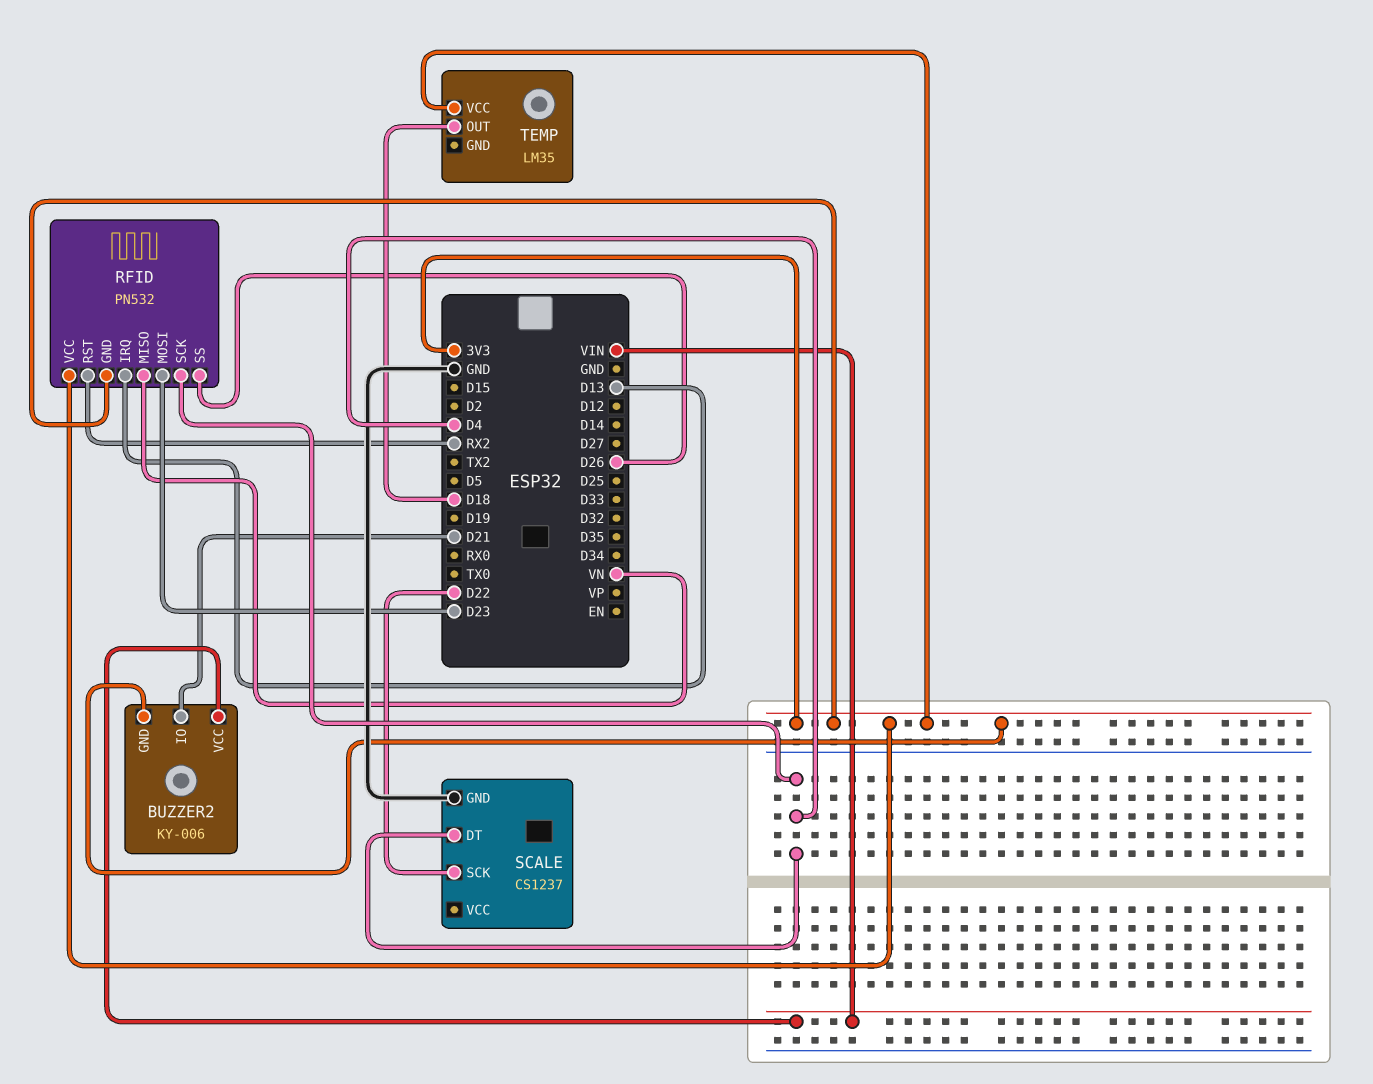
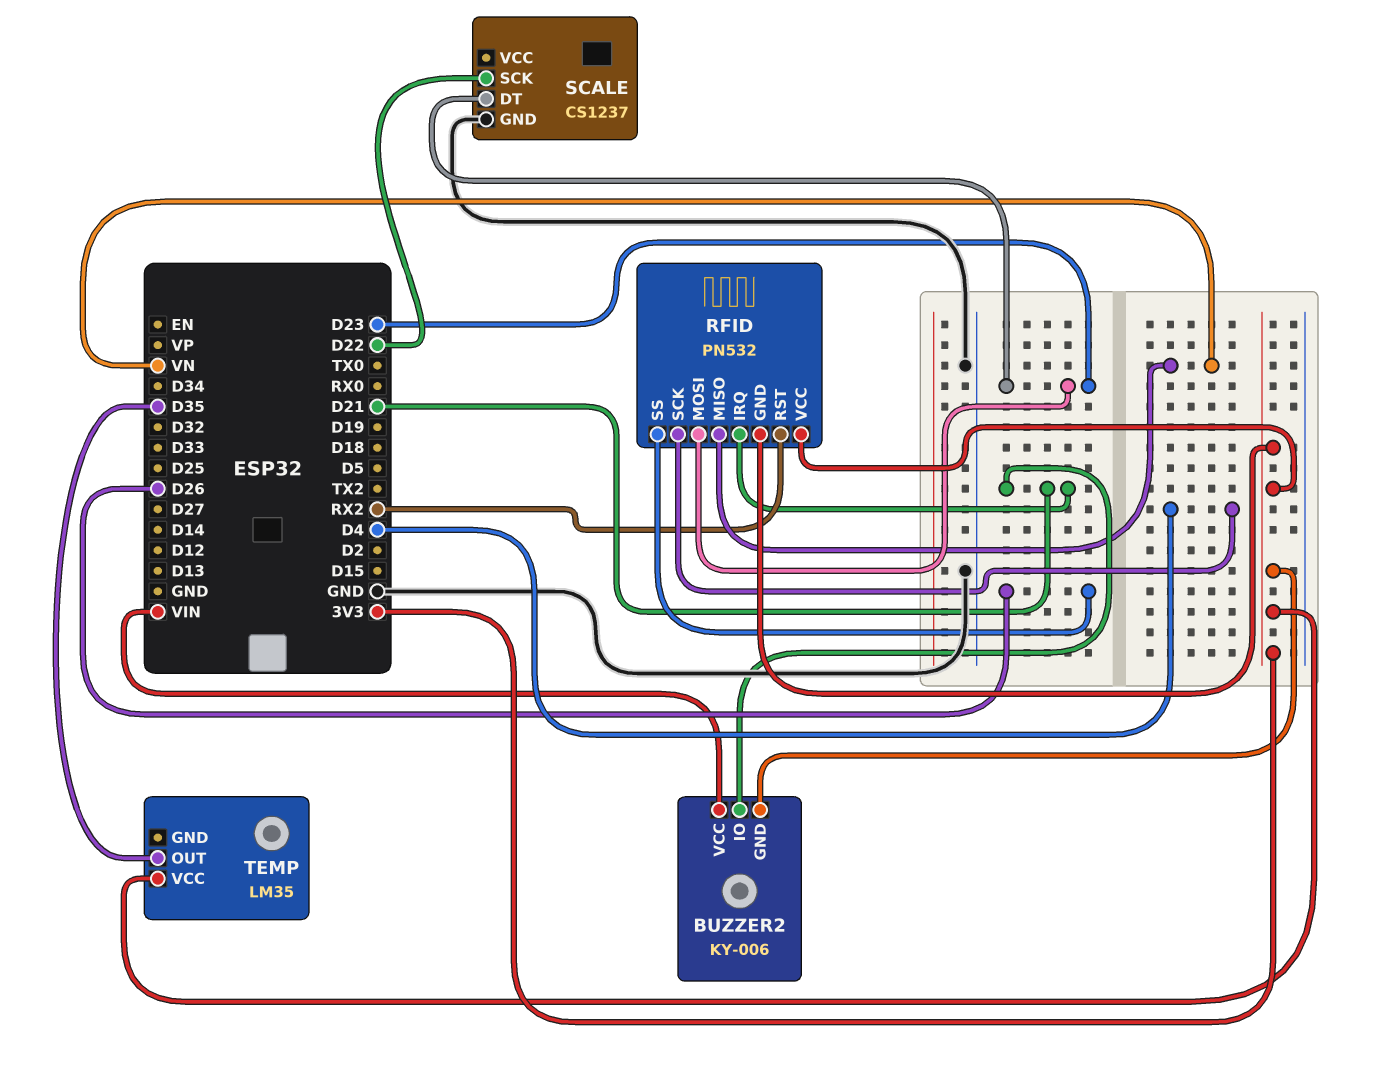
RFID pin IRQ: D13 -> D21
SCALE pin DT: D4 -> D23
TEMP pin OUT: D18 -> D35

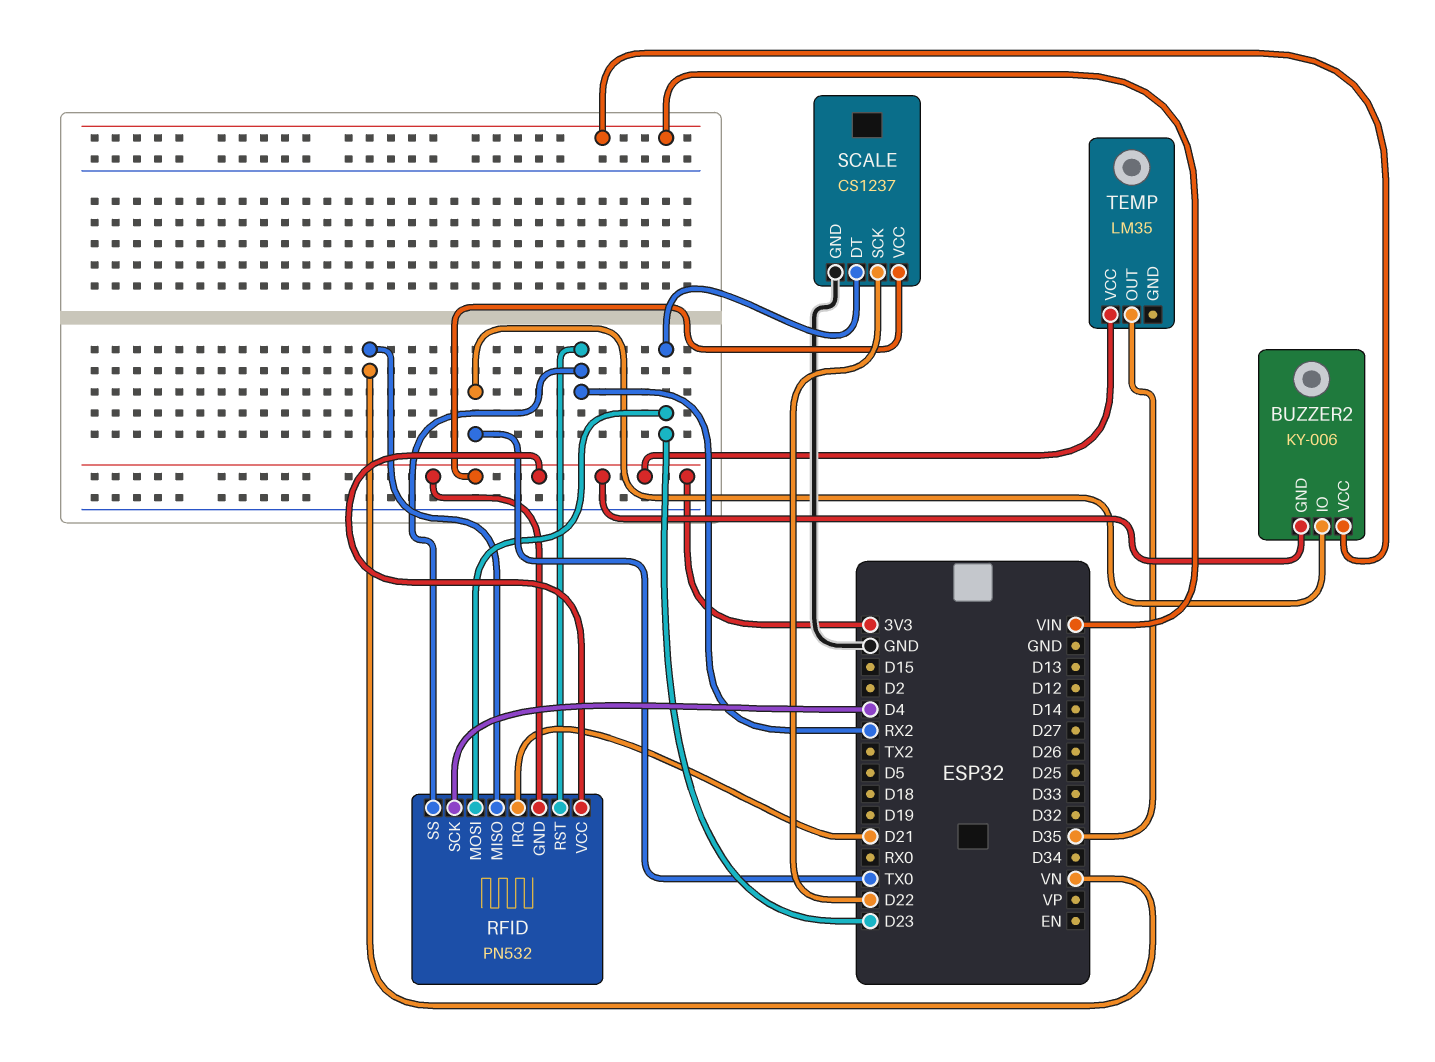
BUZZER2 pin IO: D21 -> TX0
RFID pin SS: D26 -> RX2
SCALE pin VCC: none -> 3V3

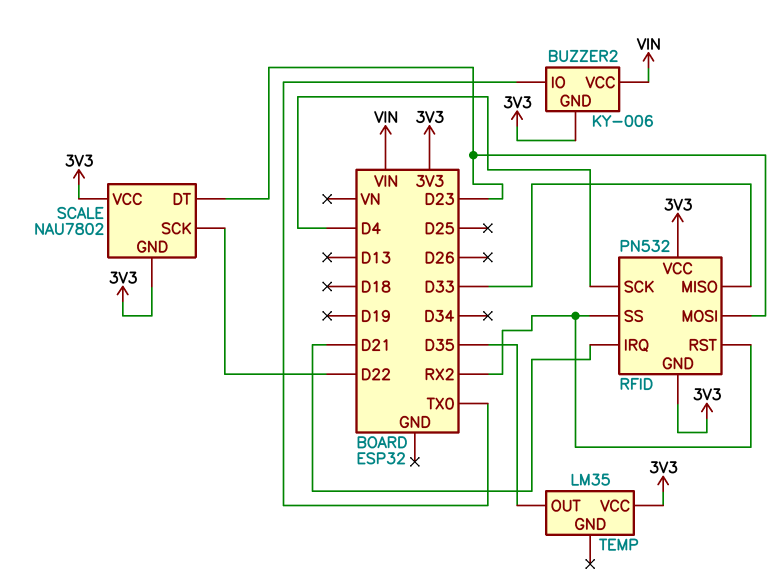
RFID pin MISO: VN -> D33
SCALE: CS1237 -> NAU7802
SCALE pin GND: GND -> 3V3

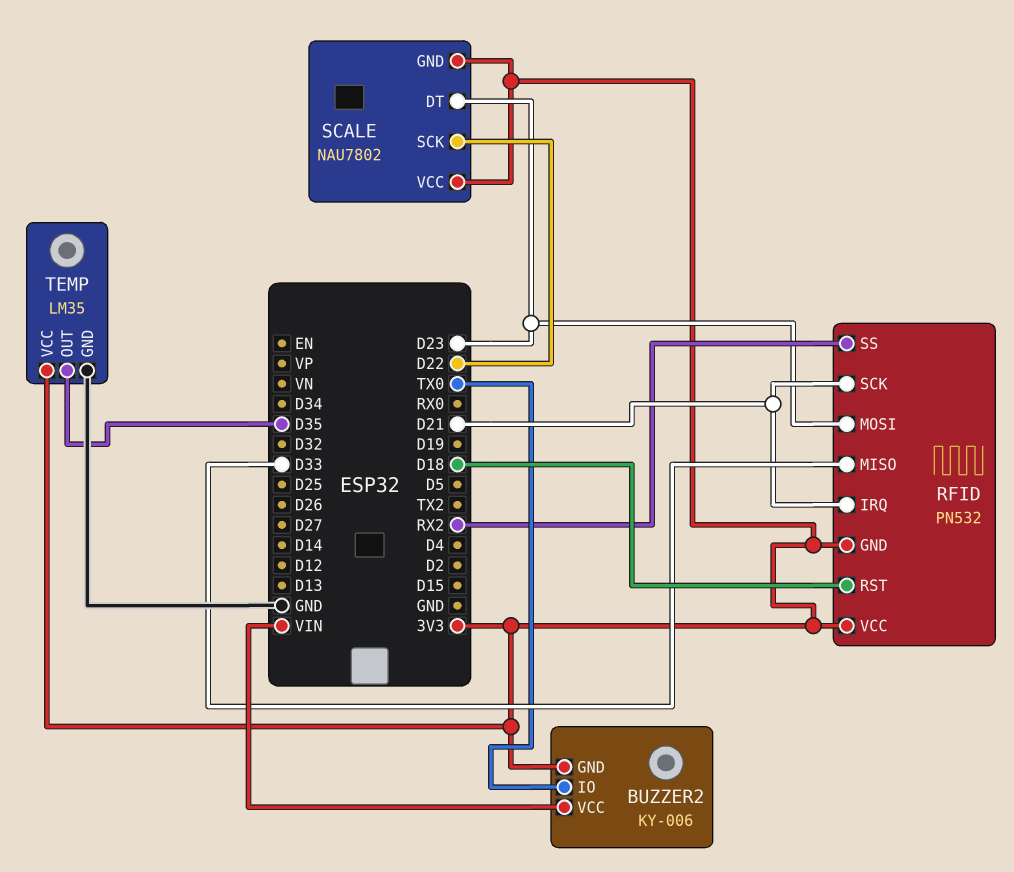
RFID pin RST: RX2 -> D18
RFID pin SCK: D4 -> D21
TEMP pin GND: none -> GND

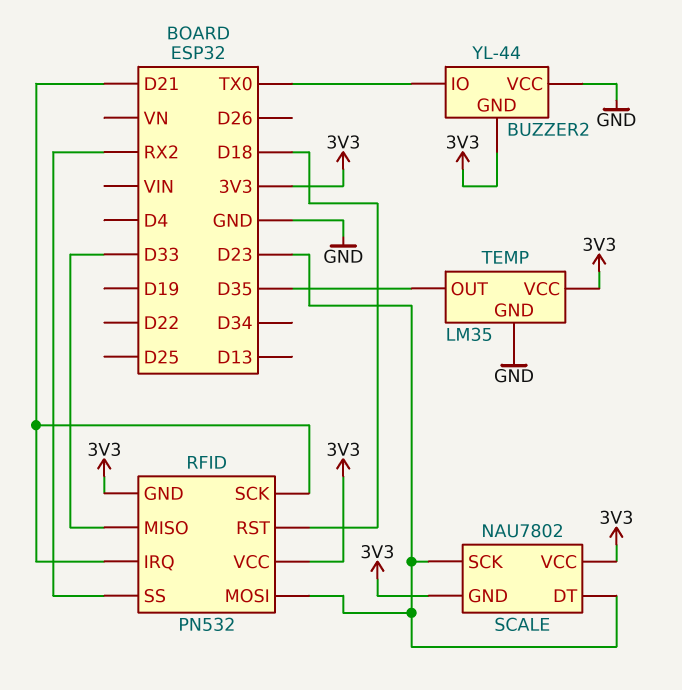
BUZZER2: KY-006 -> YL-44
BUZZER2 pin VCC: VIN -> GND
SCALE pin SCK: D22 -> D23

